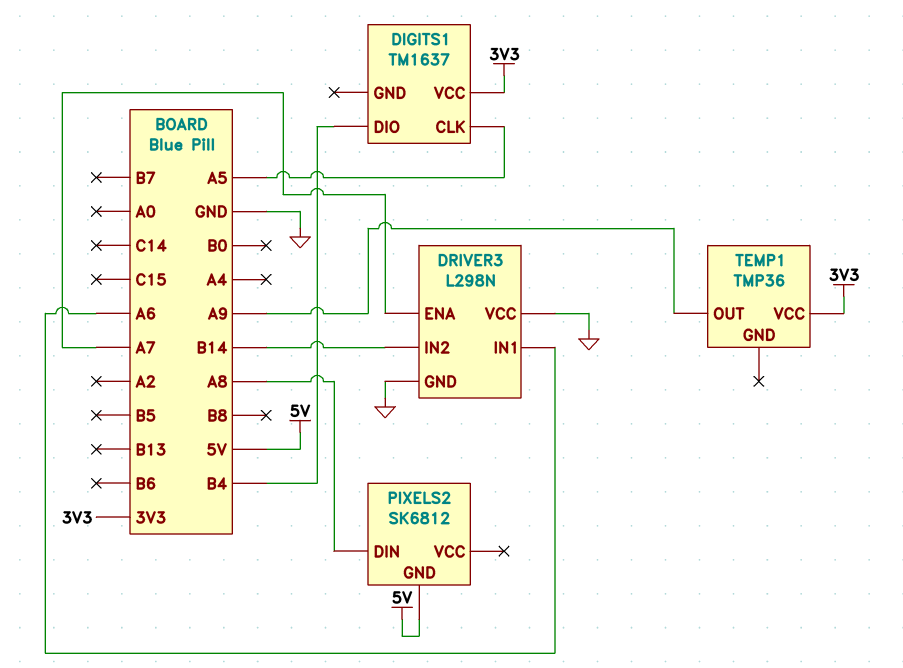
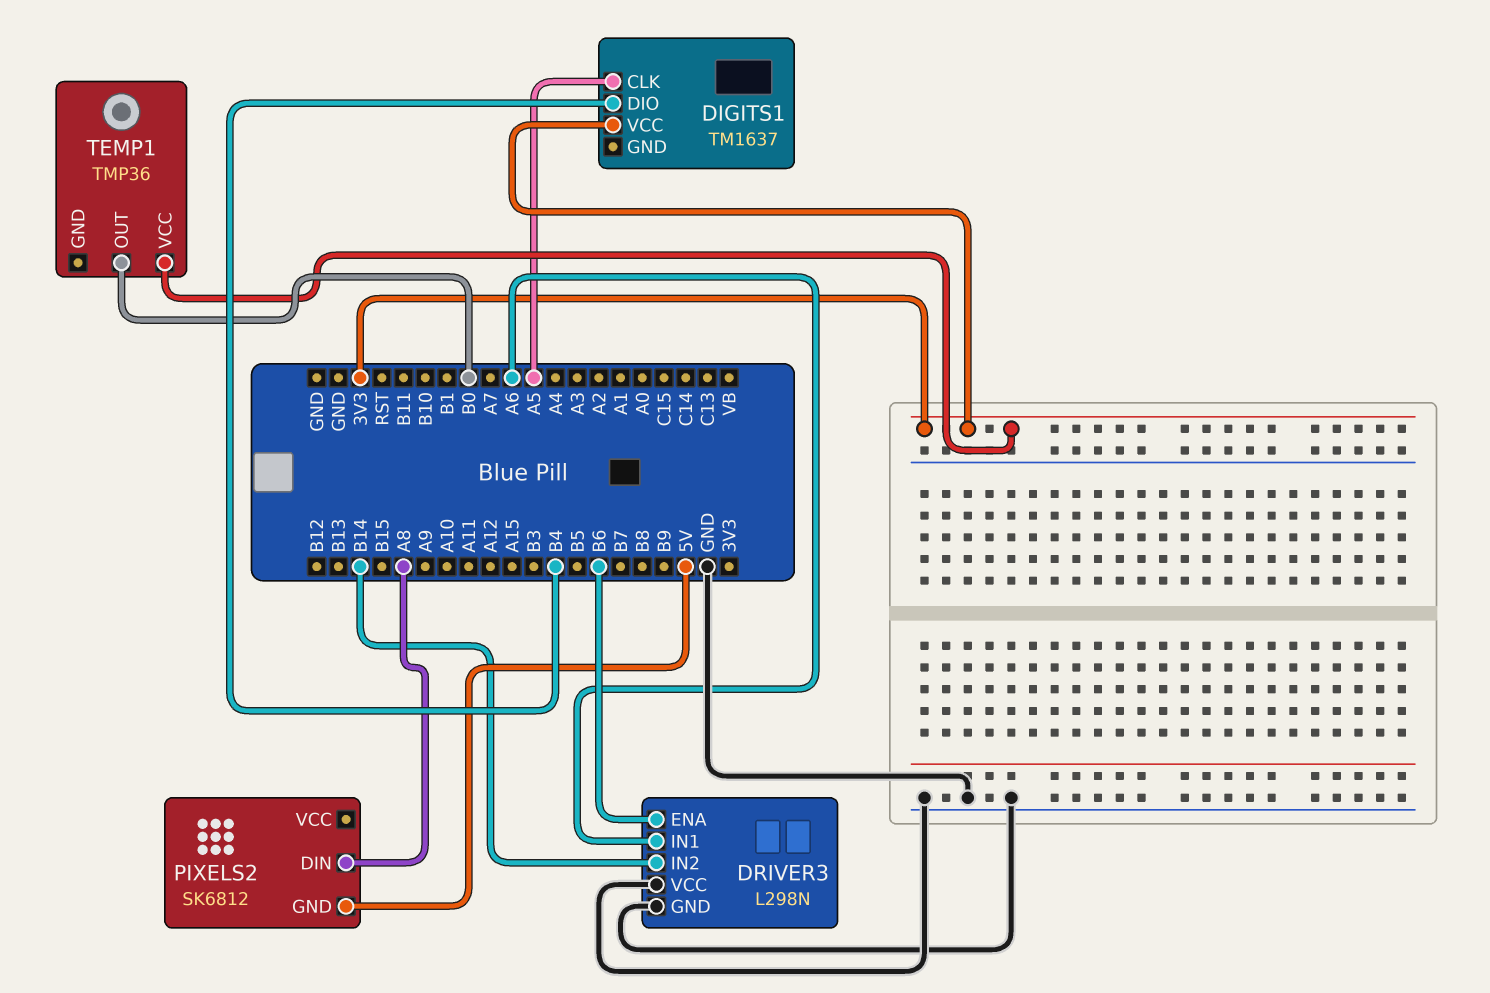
DRIVER3 pin ENA: A7 -> B6
TEMP1 pin OUT: A9 -> B0

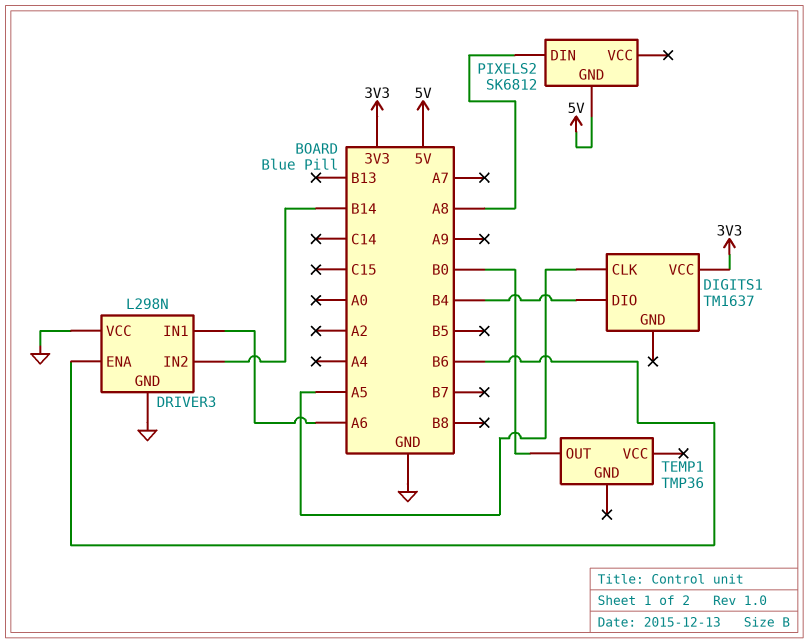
TEMP1 pin VCC: 3V3 -> none

